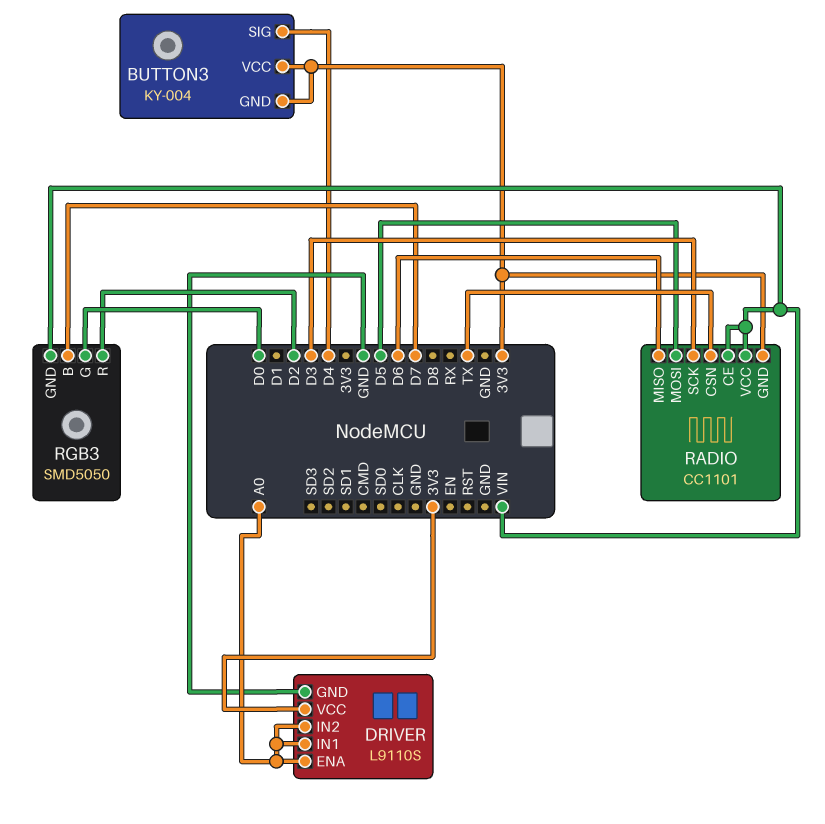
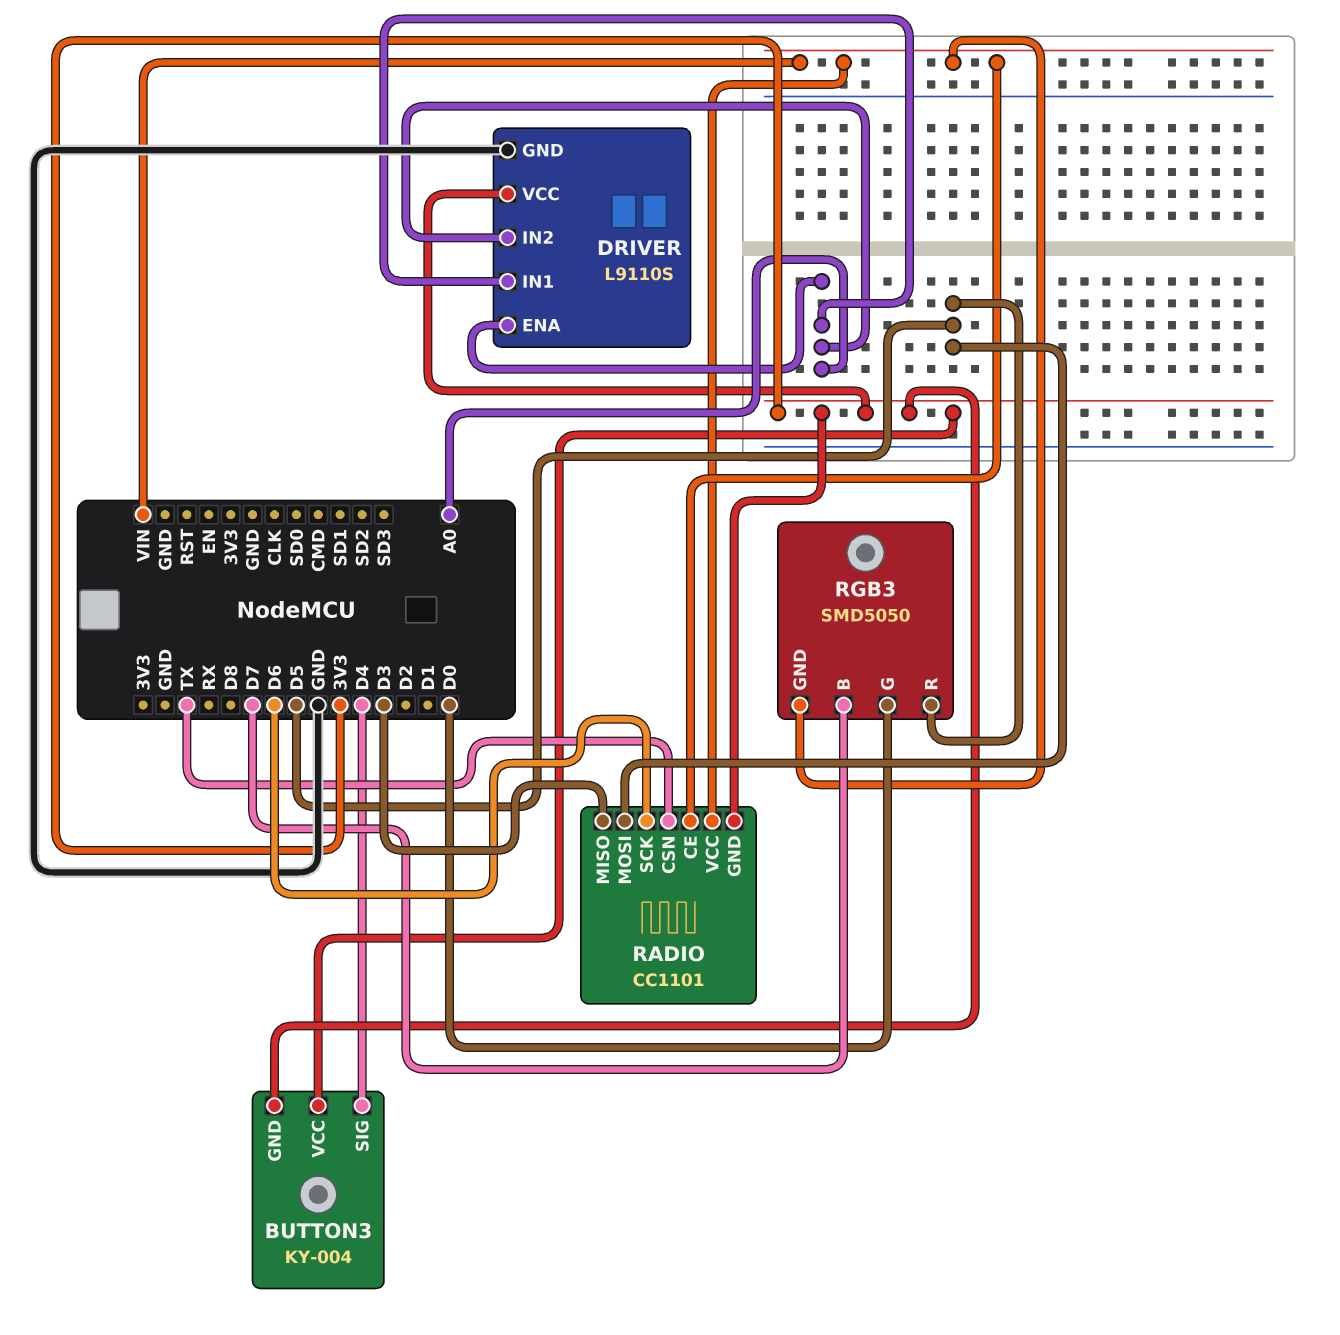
RADIO pin MISO: D6 -> D3
RADIO pin SCK: D3 -> D6
RGB3 pin R: D2 -> D5

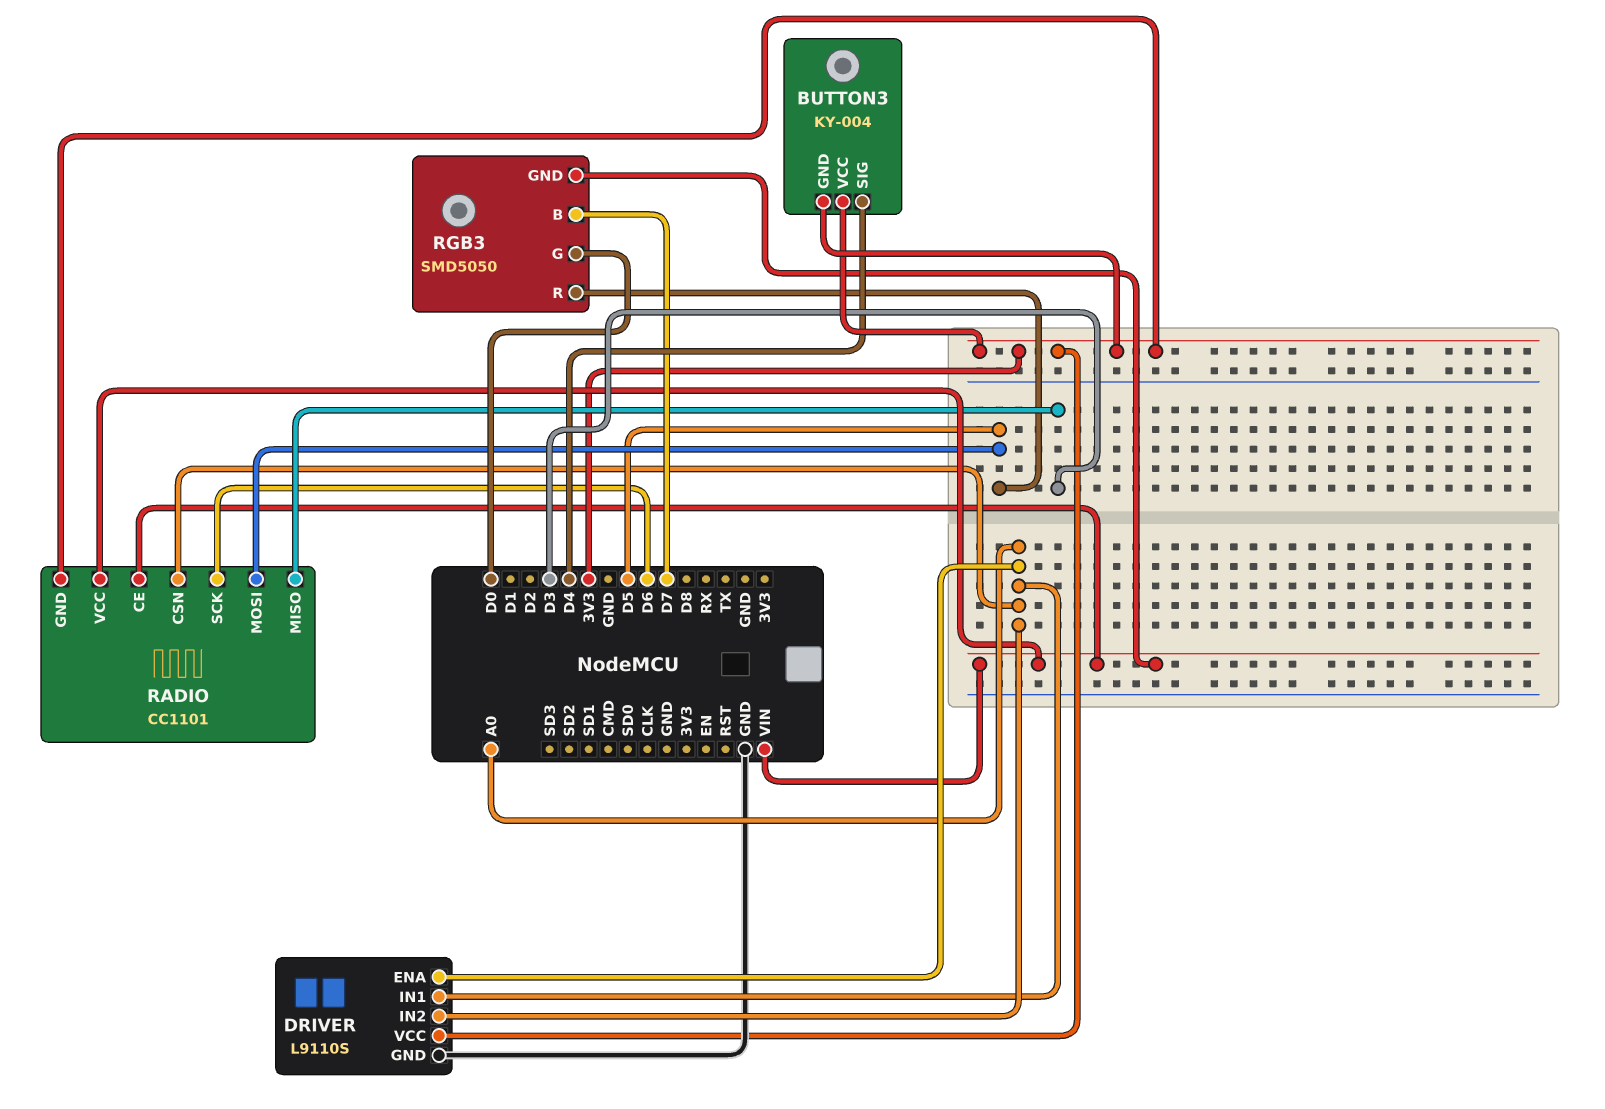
RADIO pin CSN: TX -> A0

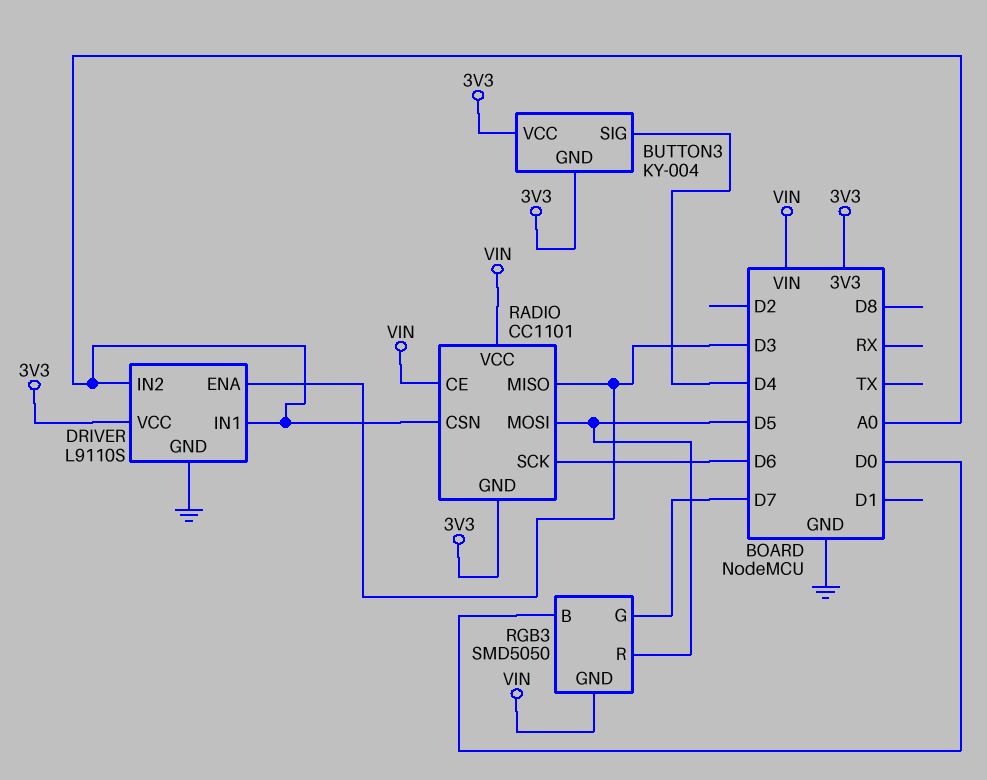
DRIVER pin ENA: A0 -> D3
RGB3 pin B: D7 -> D0
RGB3 pin G: D0 -> D7

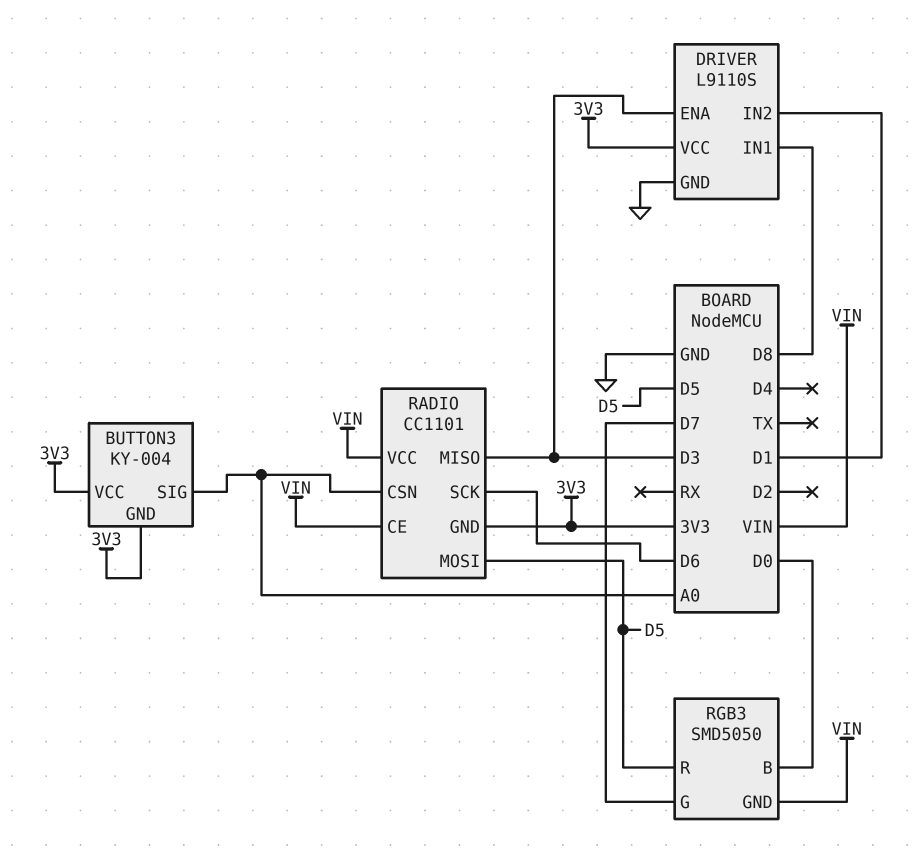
BUTTON3 pin SIG: D4 -> A0
DRIVER pin IN1: A0 -> D8
DRIVER pin IN2: A0 -> D1

